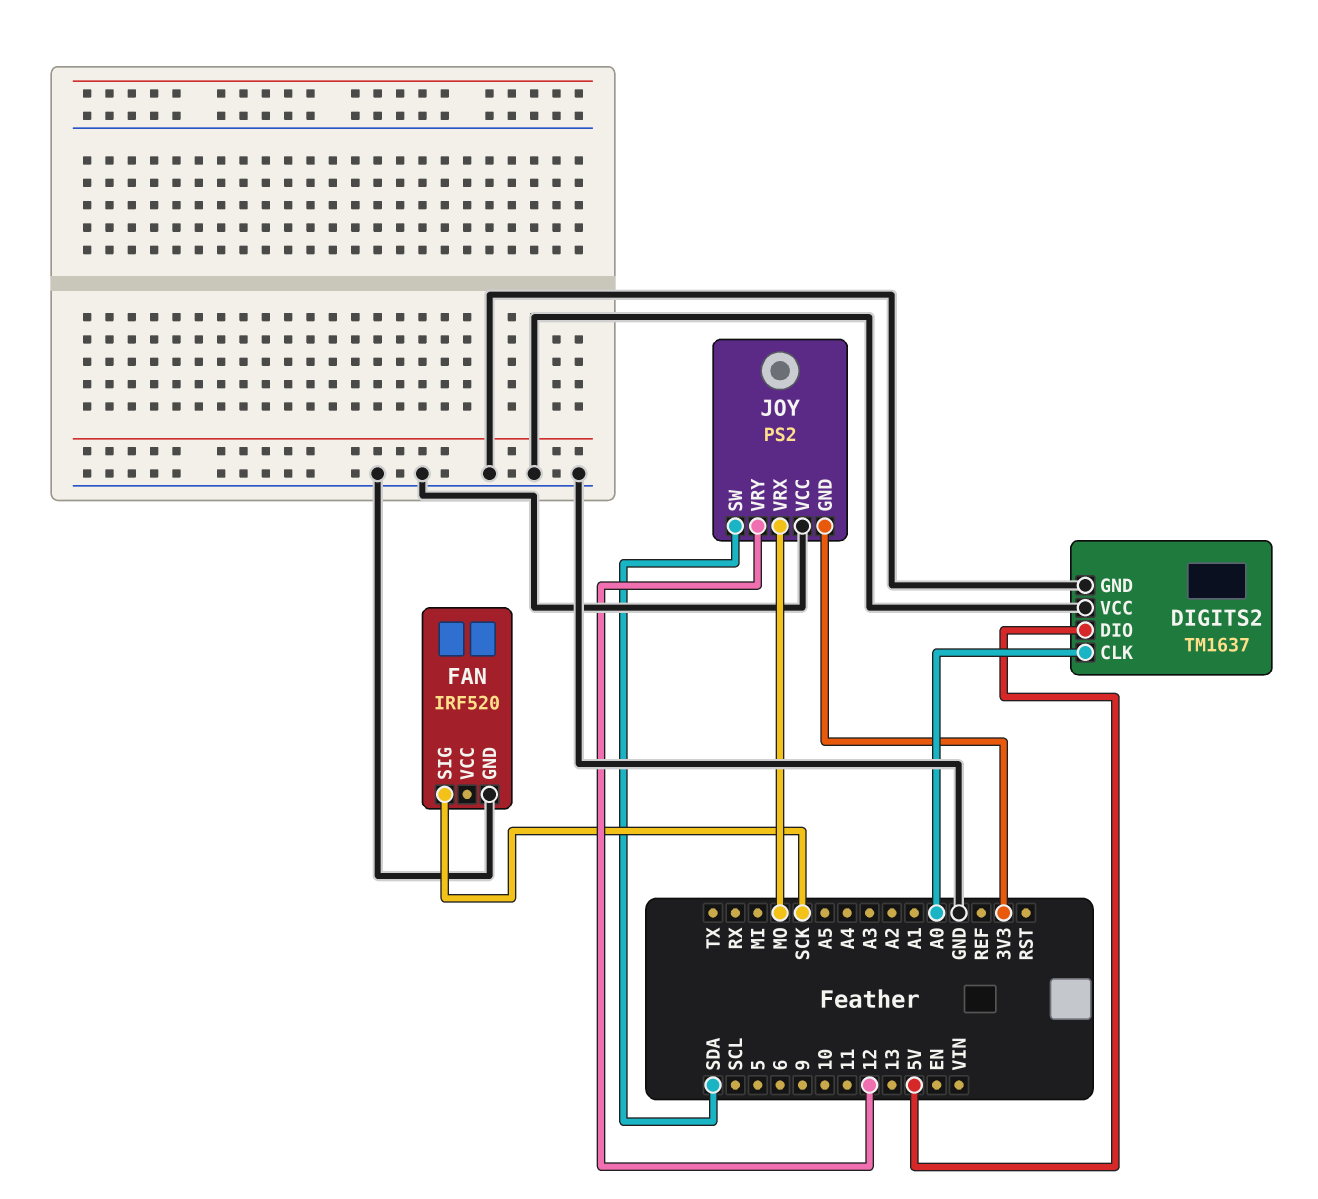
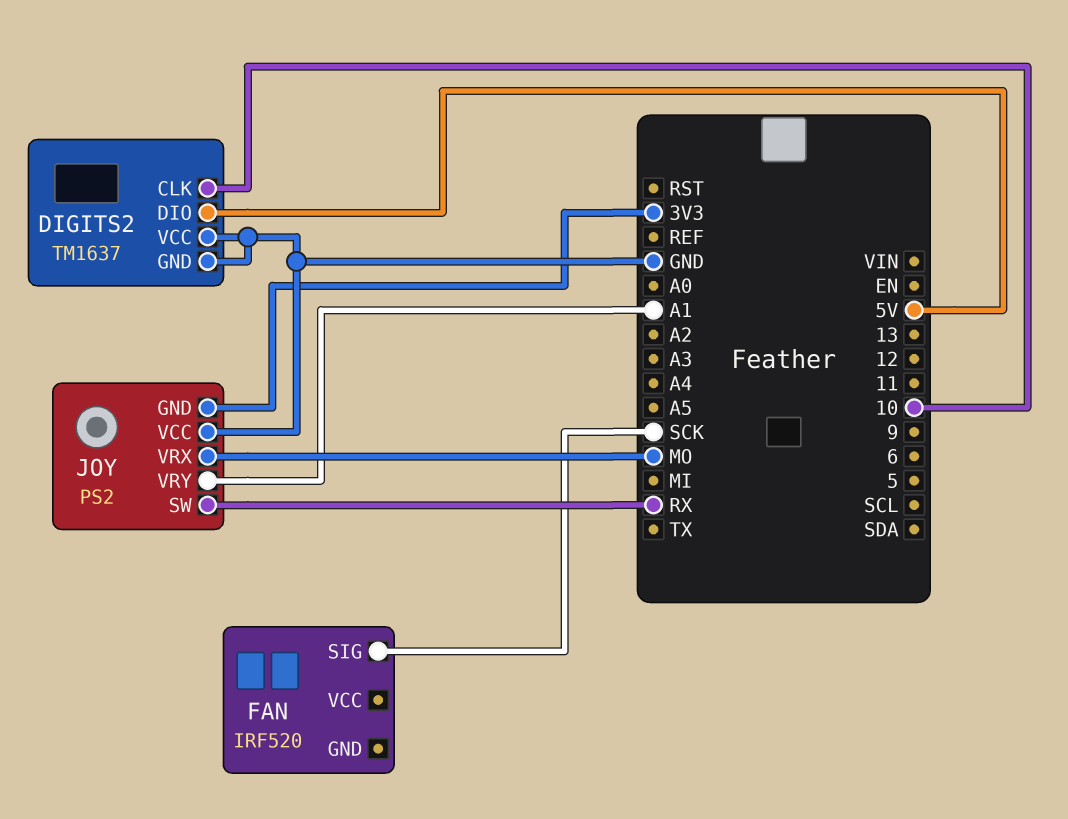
DIGITS2 pin CLK: A0 -> 10
FAN pin GND: GND -> none
JOY pin SW: SDA -> RX
JOY pin VRY: 12 -> A1

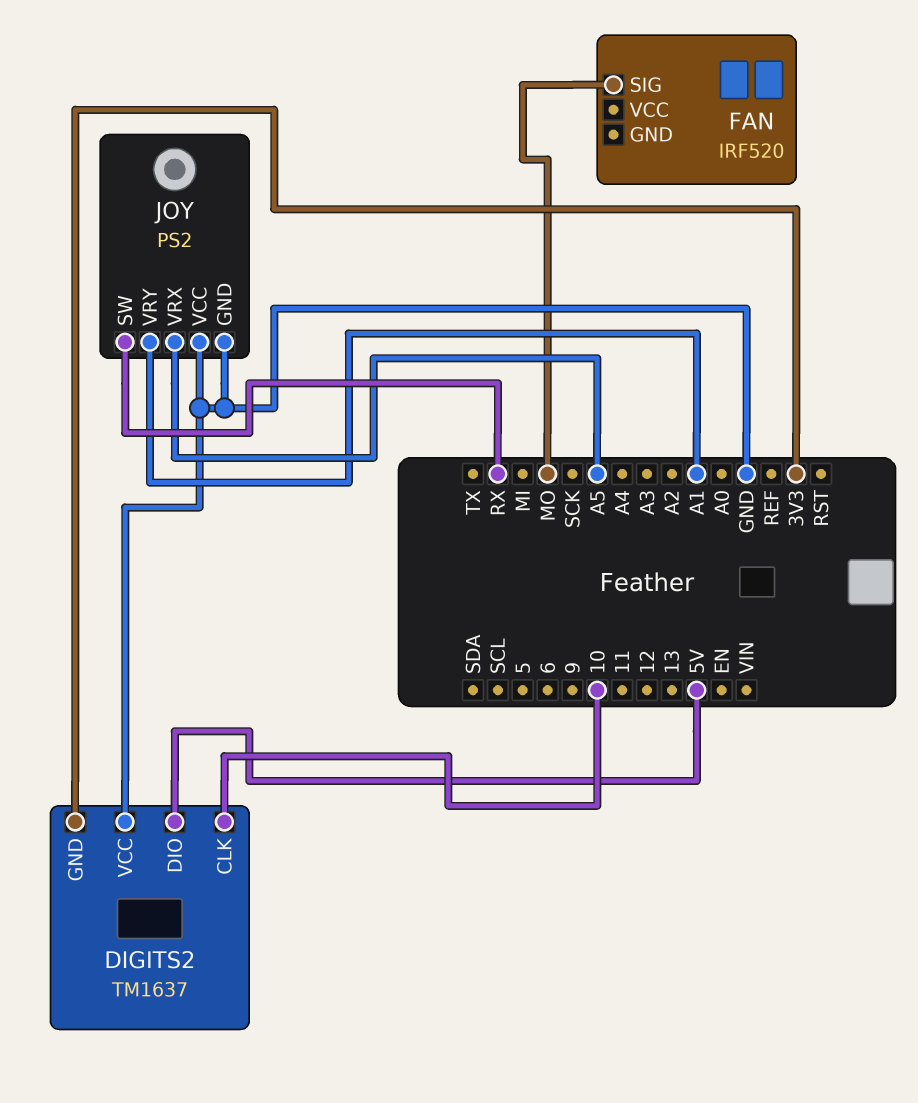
DIGITS2 pin GND: GND -> 3V3
FAN pin SIG: SCK -> MO
JOY pin GND: 3V3 -> GND
JOY pin VRX: MO -> A5

